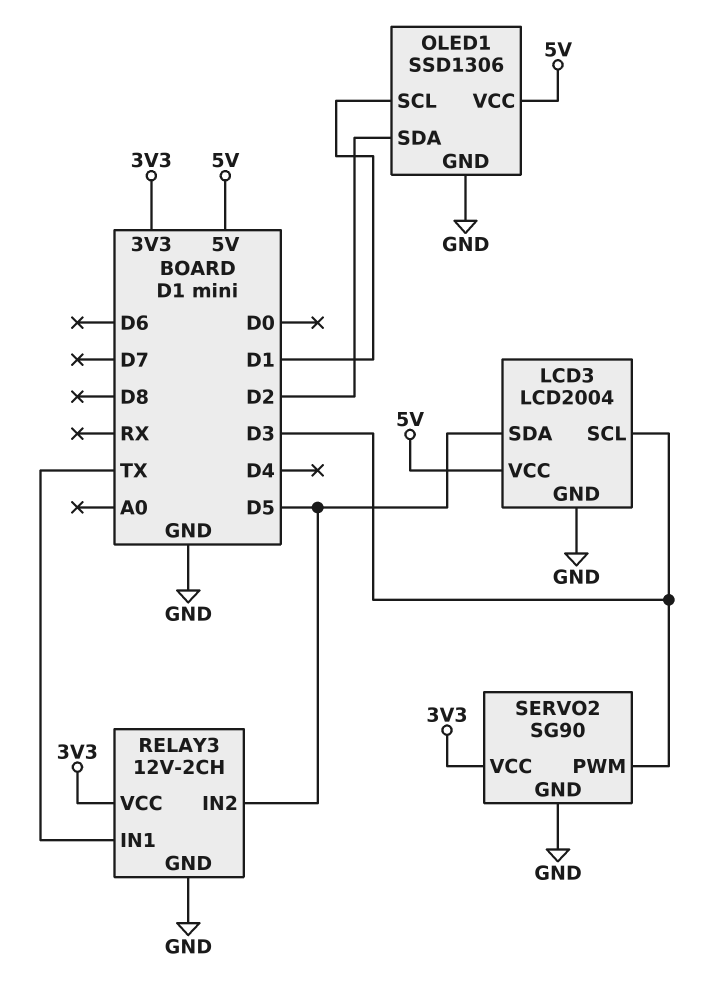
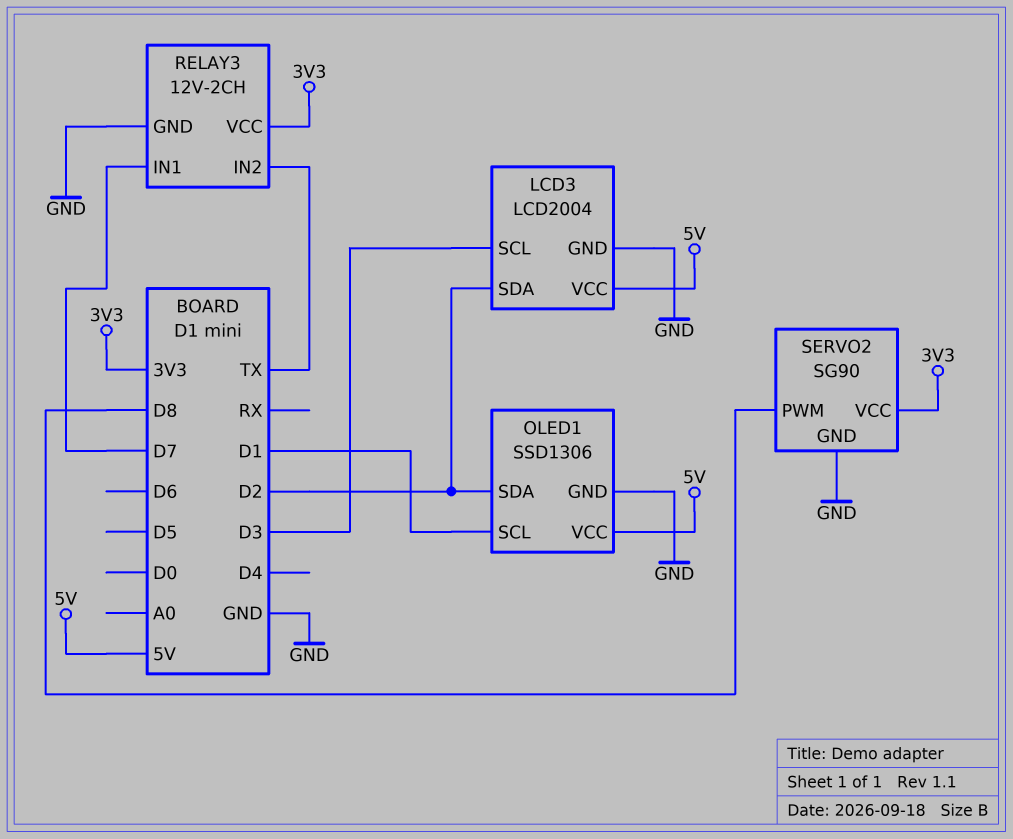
LCD3 pin SDA: D5 -> D2
RELAY3 pin IN1: TX -> D7
RELAY3 pin IN2: D5 -> TX
SERVO2 pin PWM: D3 -> D8

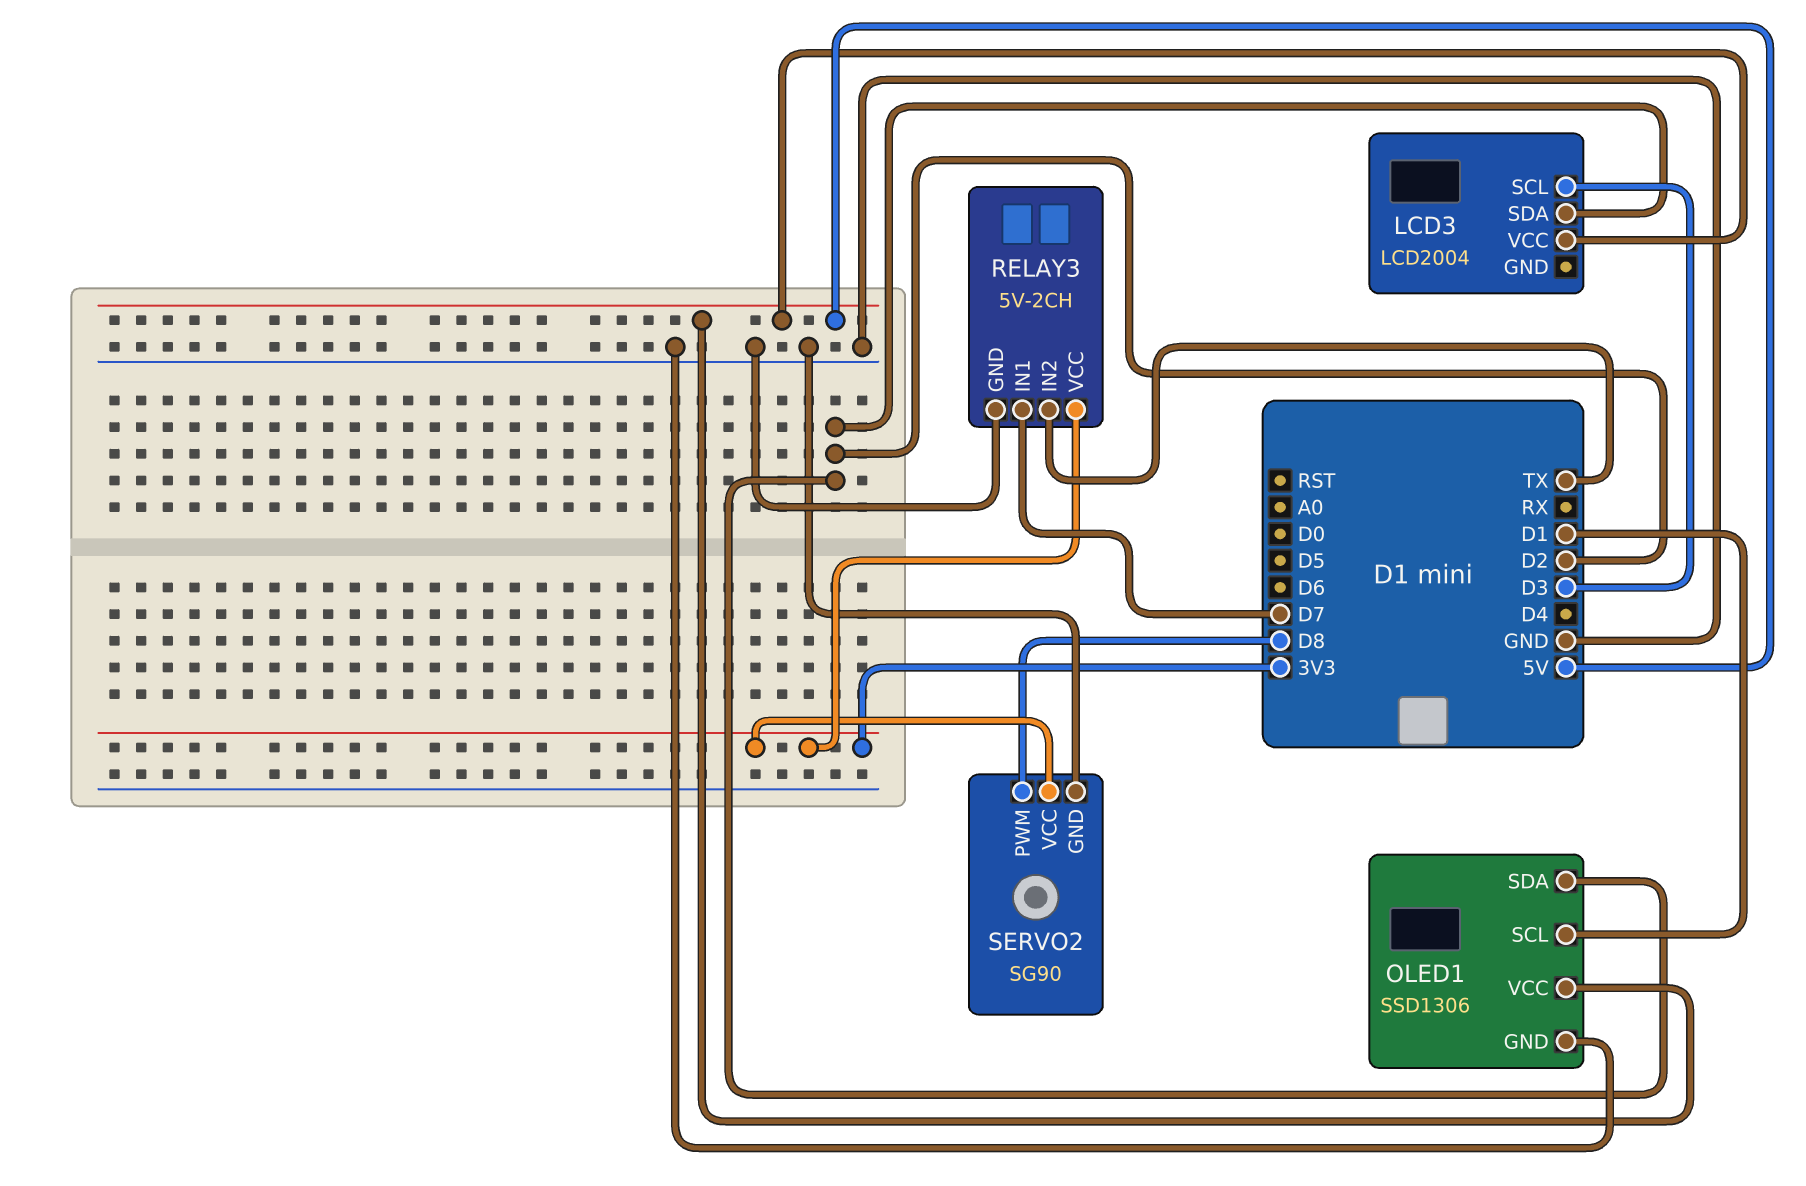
LCD3 pin GND: GND -> none
RELAY3: 12V-2CH -> 5V-2CH

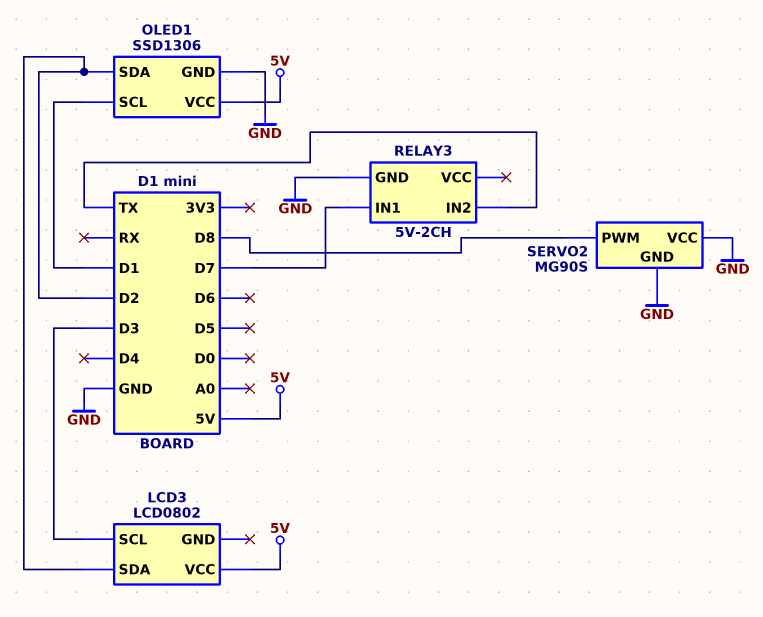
LCD3: LCD2004 -> LCD0802
RELAY3 pin VCC: 3V3 -> none
SERVO2: SG90 -> MG90S
SERVO2 pin VCC: 3V3 -> GND

